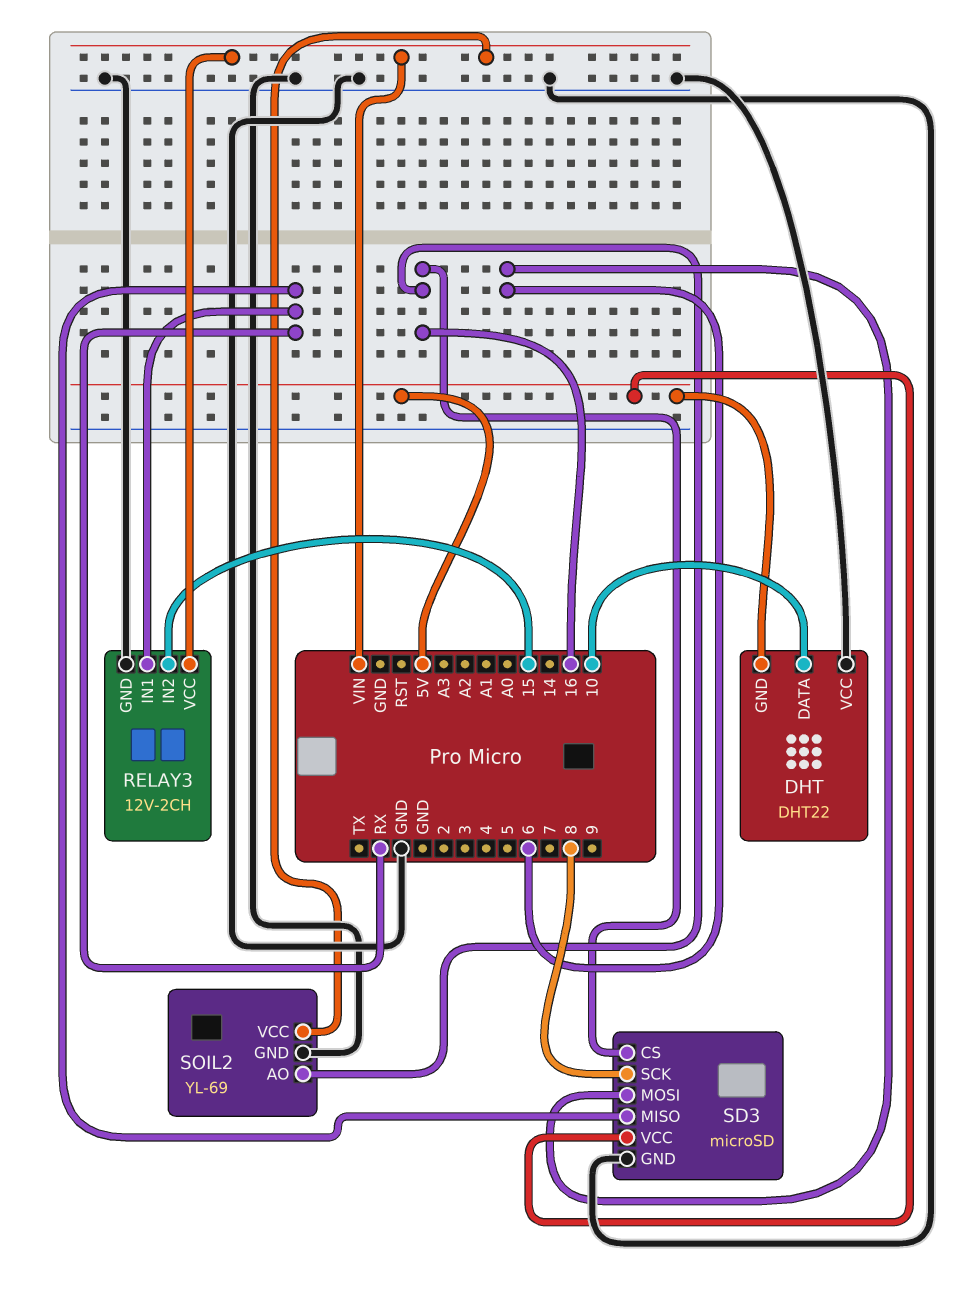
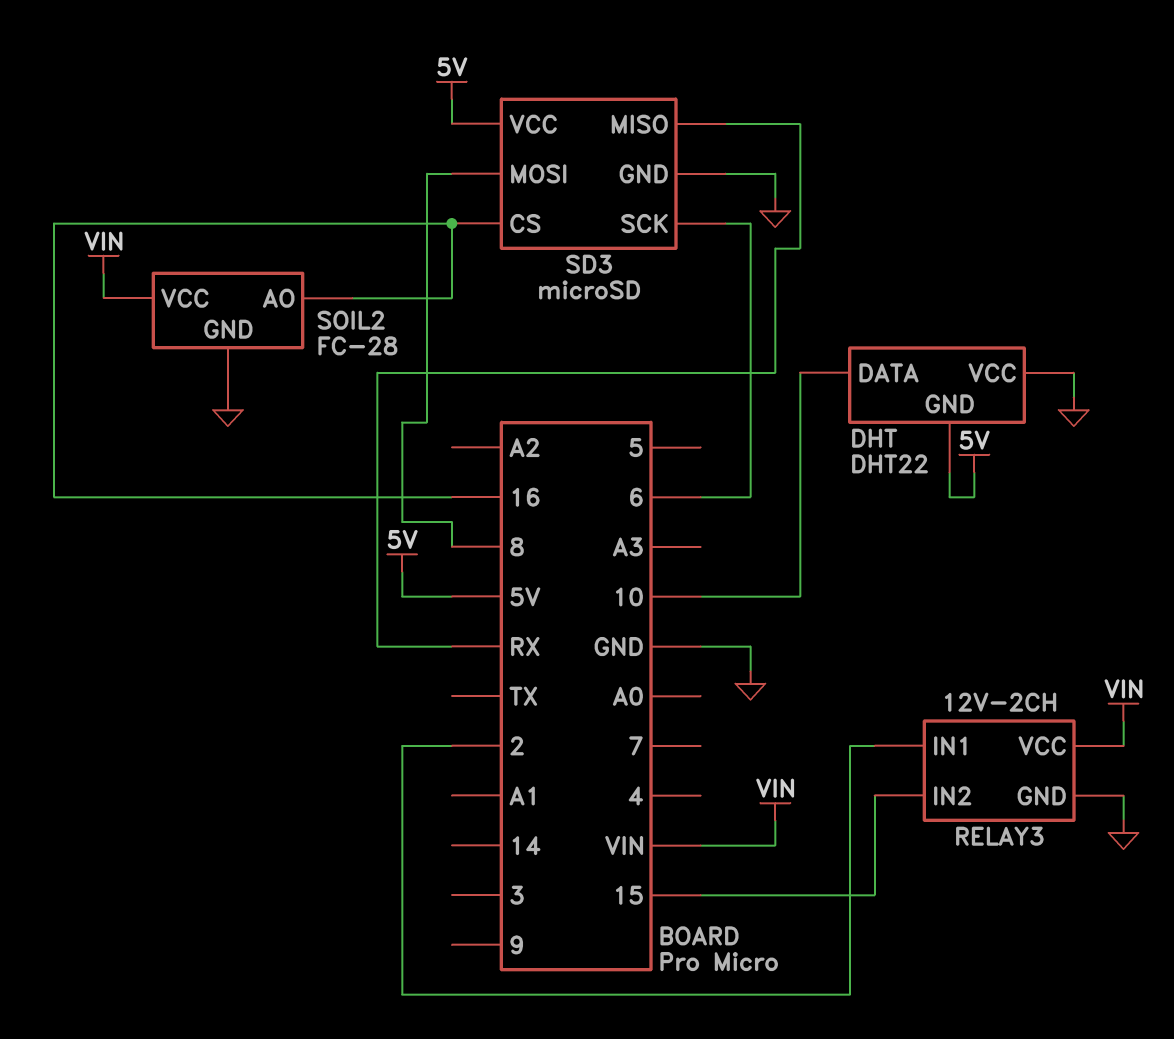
RELAY3 pin IN1: RX -> 2
SD3 pin MOSI: 6 -> 8
SD3 pin SCK: 8 -> 6
SOIL2: YL-69 -> FC-28

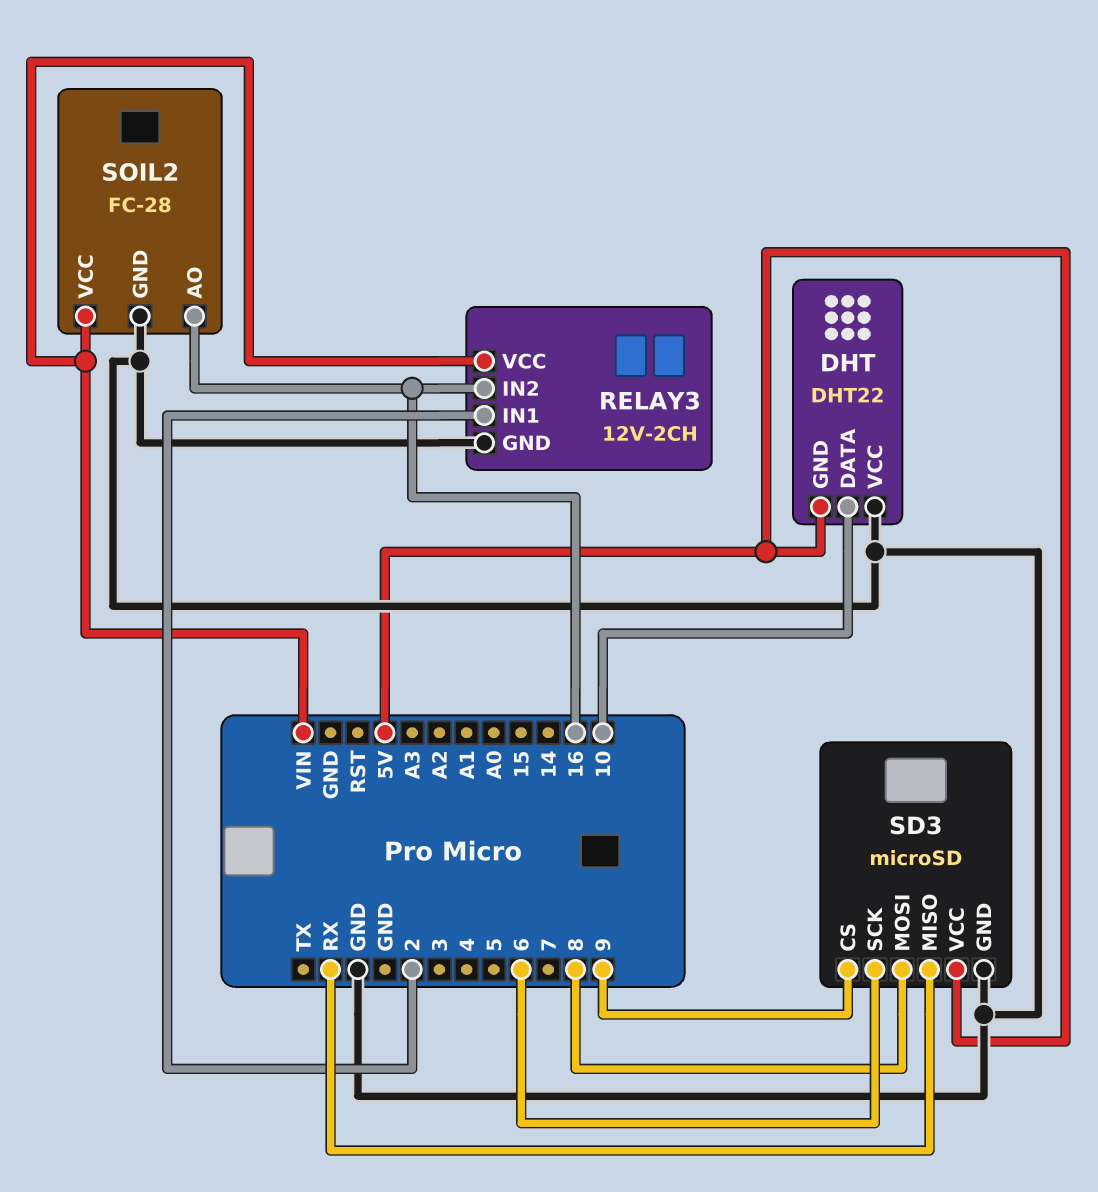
RELAY3 pin IN2: 15 -> 16
SD3 pin CS: 16 -> 9

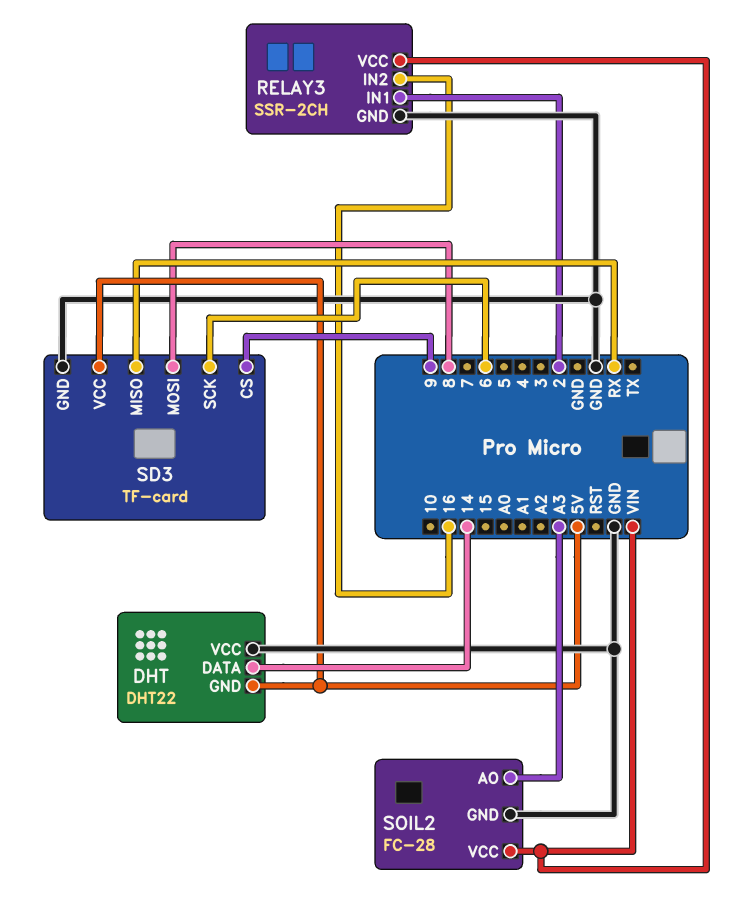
DHT pin DATA: 10 -> 14
RELAY3: 12V-2CH -> SSR-2CH
SD3: microSD -> TF-card
SOIL2 pin AO: 16 -> A3

